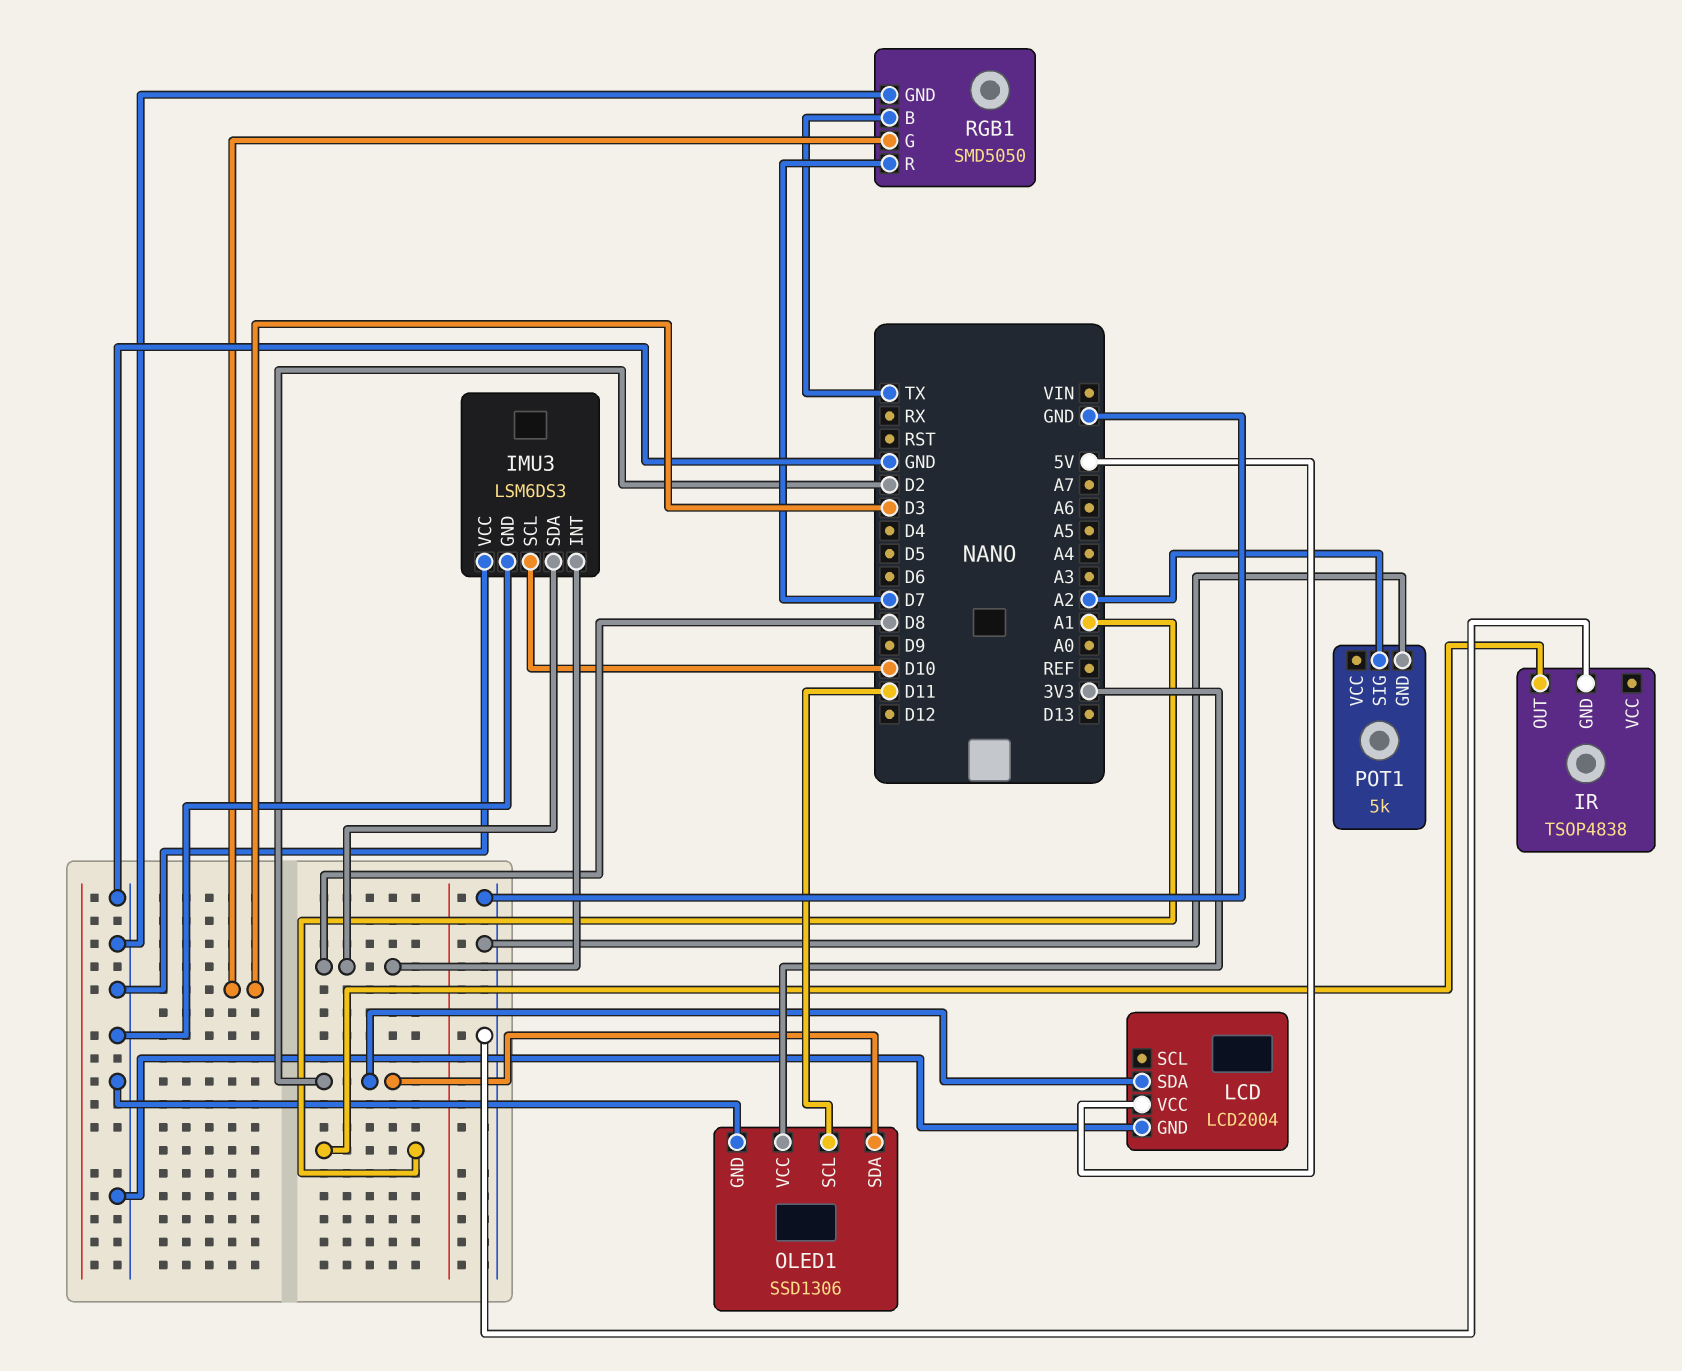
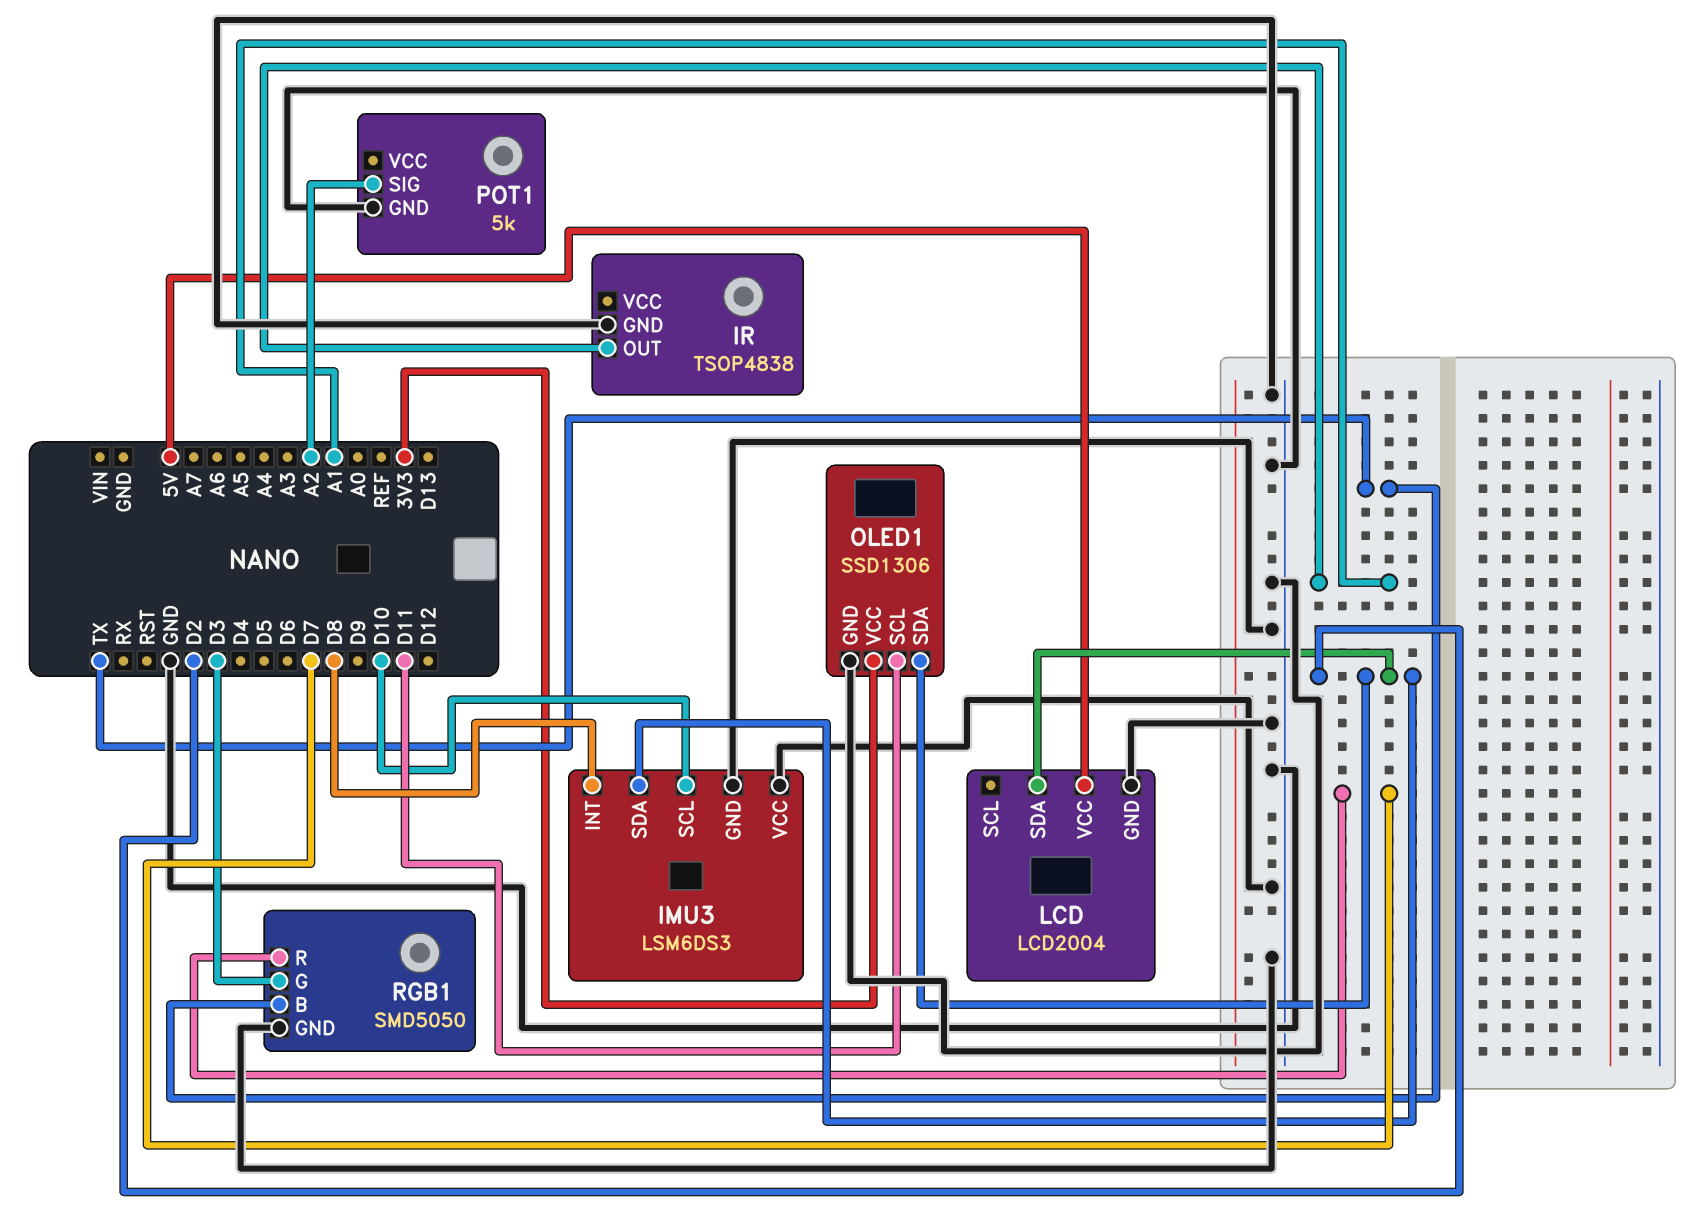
IMU3 pin SDA: D8 -> D2

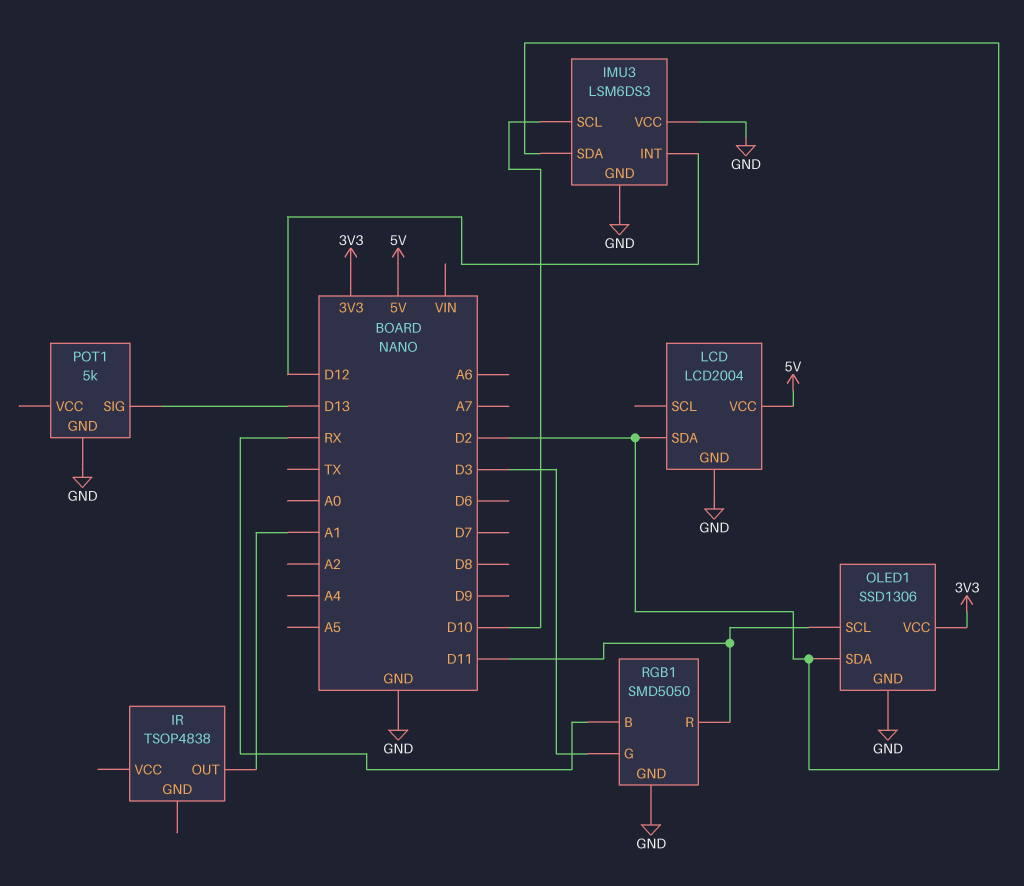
IMU3 pin INT: D8 -> D12
IR pin GND: GND -> none
POT1 pin SIG: A2 -> D13
RGB1 pin B: TX -> RX
RGB1 pin R: D7 -> D11

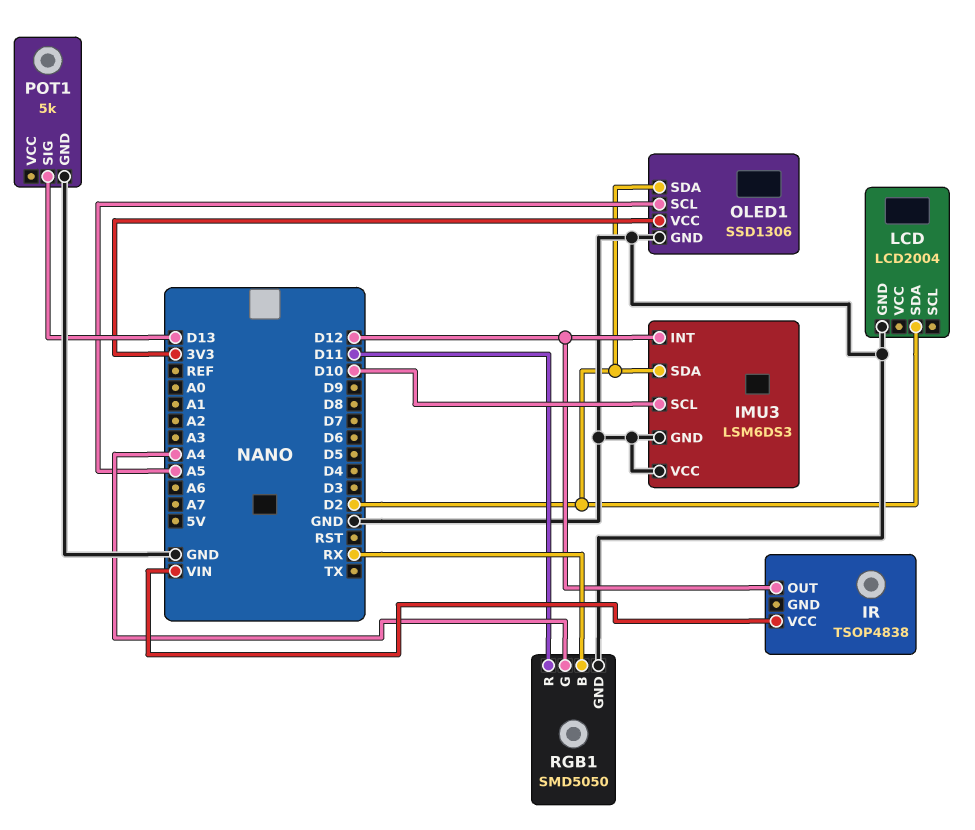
IR pin OUT: A1 -> D12
IR pin VCC: none -> VIN
LCD pin VCC: 5V -> none
OLED1 pin SCL: D11 -> A5
RGB1 pin G: D3 -> A4

